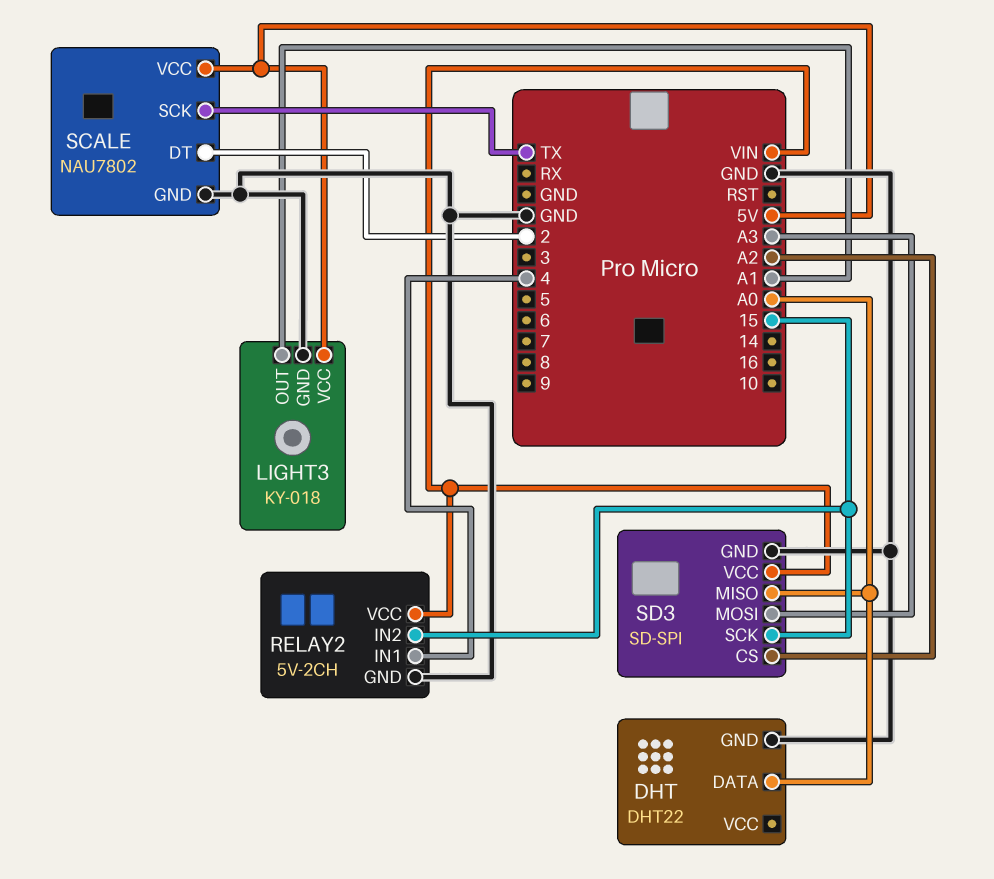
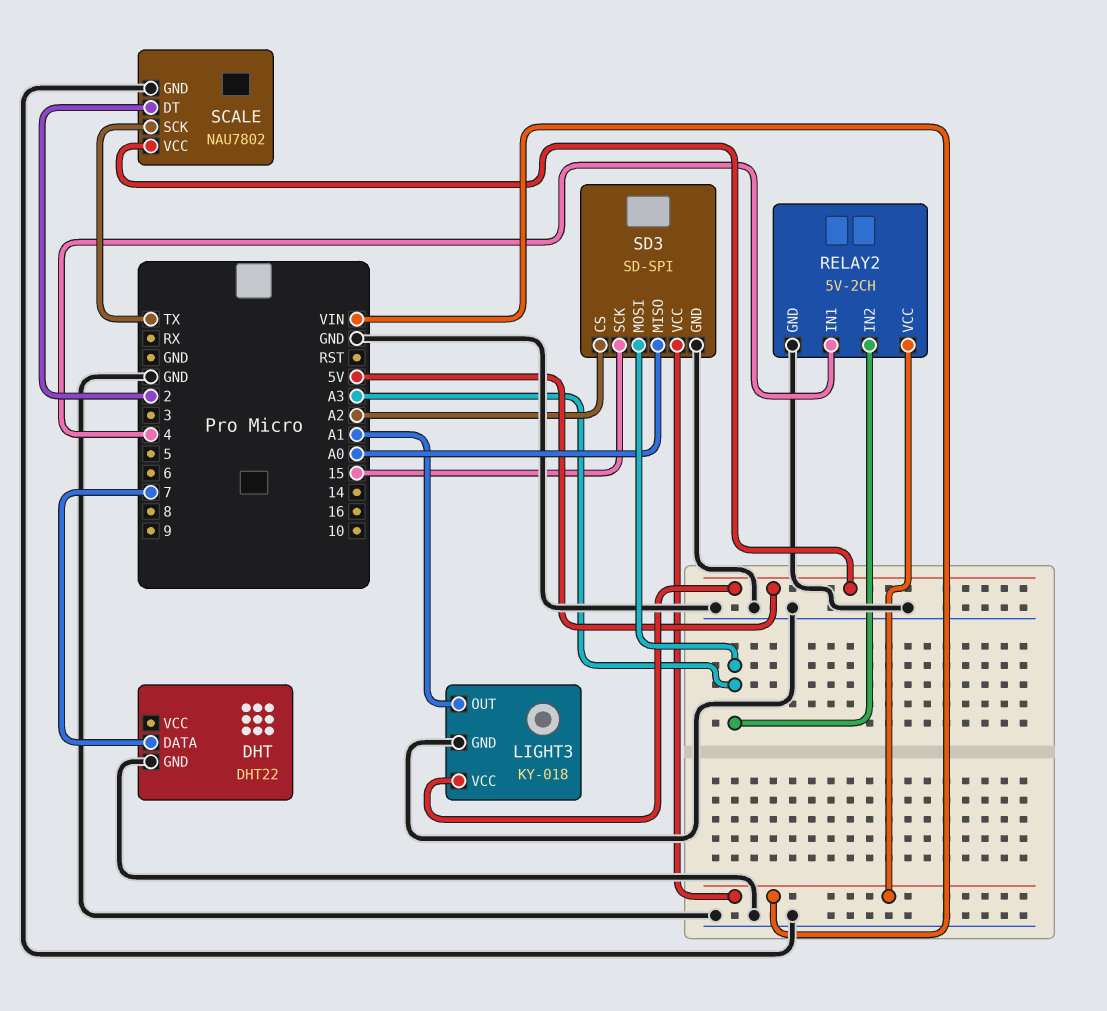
DHT pin DATA: A0 -> 7
RELAY2 pin IN2: 15 -> A3

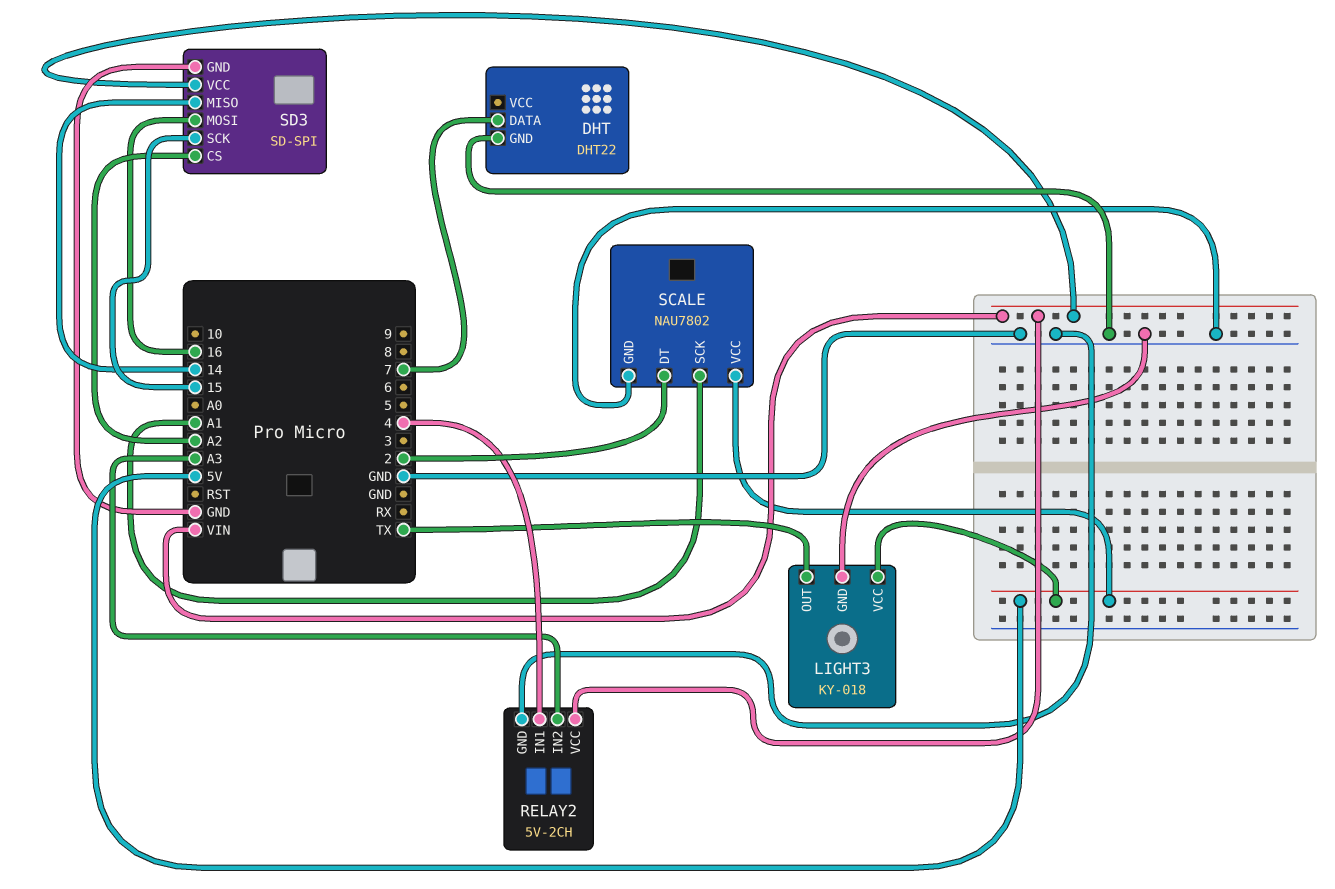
LIGHT3 pin OUT: A1 -> TX
SCALE pin SCK: TX -> A1
SD3 pin MISO: A0 -> 14
SD3 pin MOSI: A3 -> 16

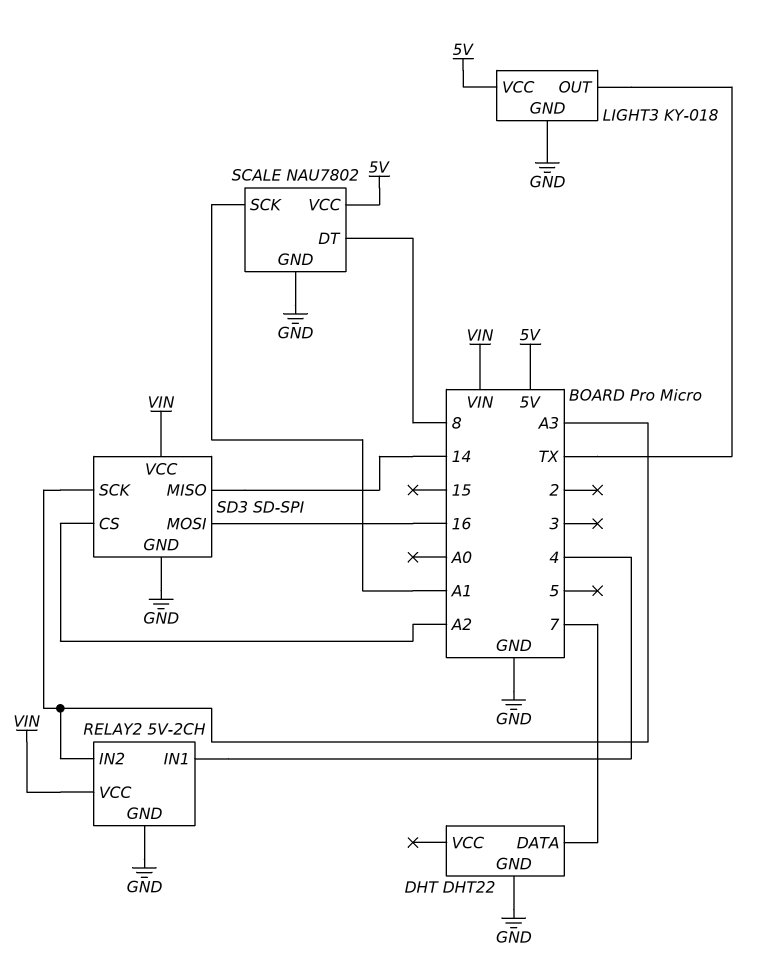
SCALE pin DT: 2 -> 8
SD3 pin SCK: 15 -> A3

